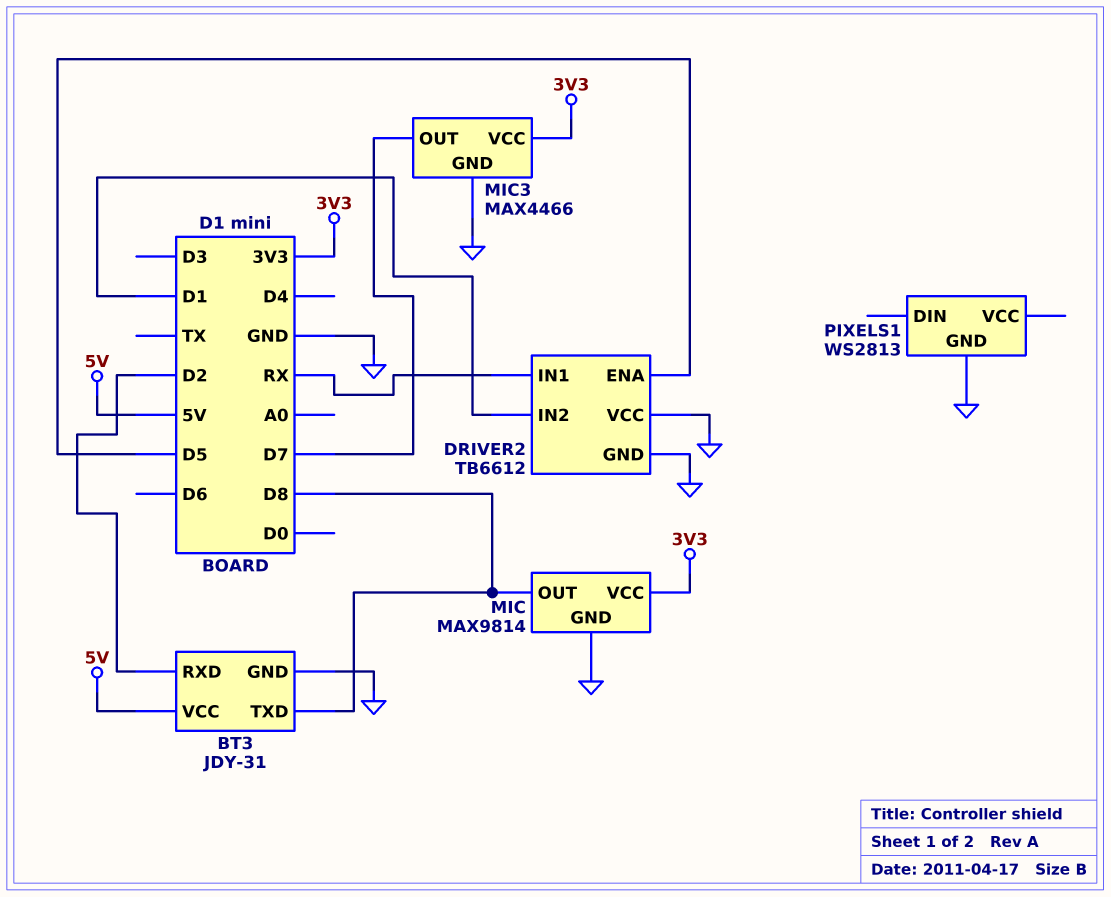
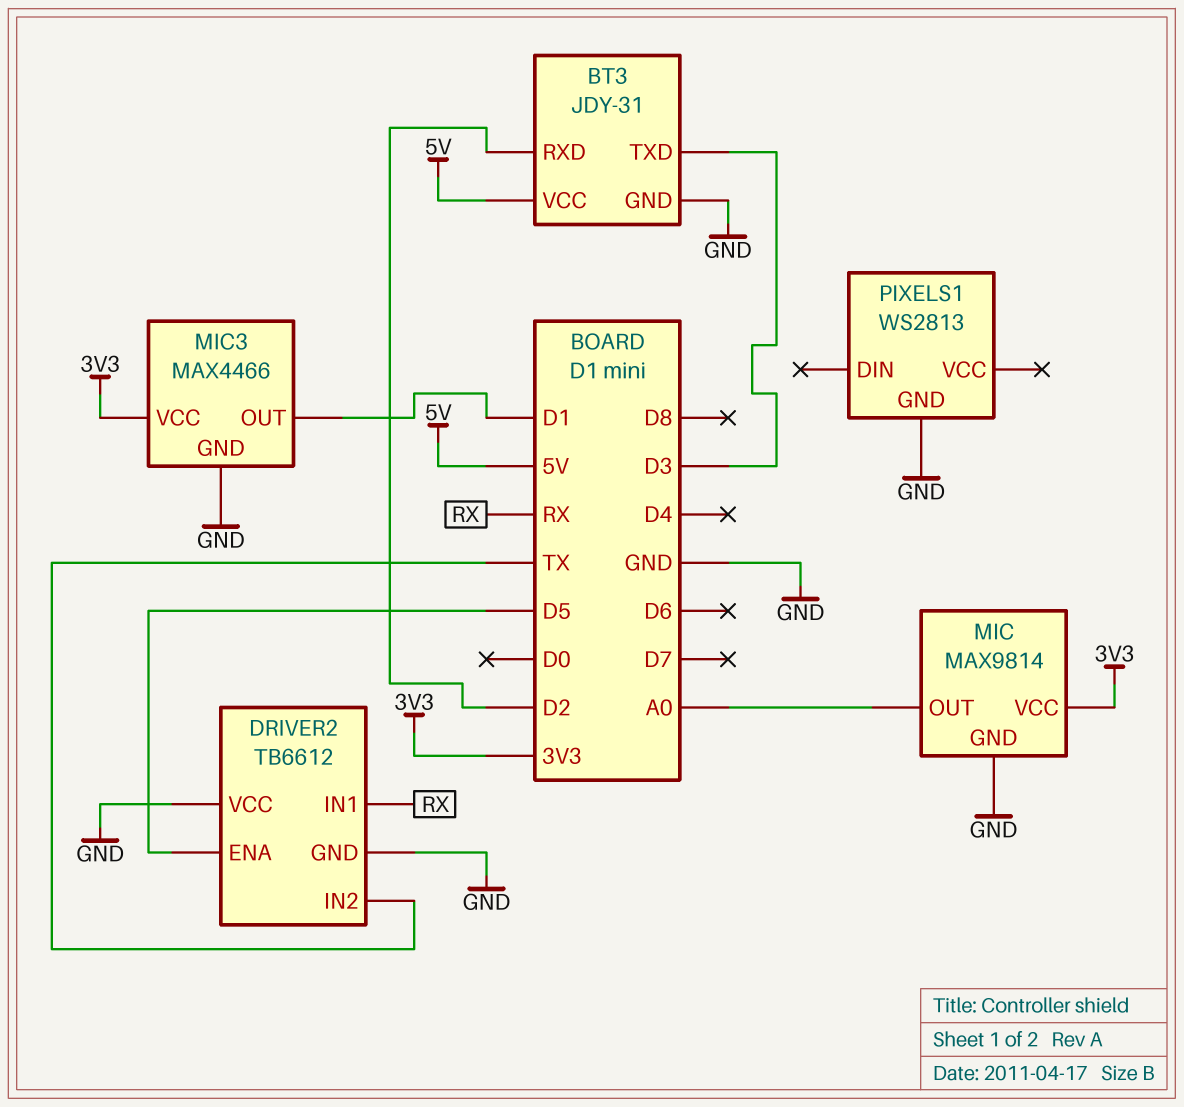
BT3 pin TXD: D8 -> D3
DRIVER2 pin IN2: D1 -> TX
MIC pin OUT: D8 -> A0
MIC3 pin OUT: D7 -> D1

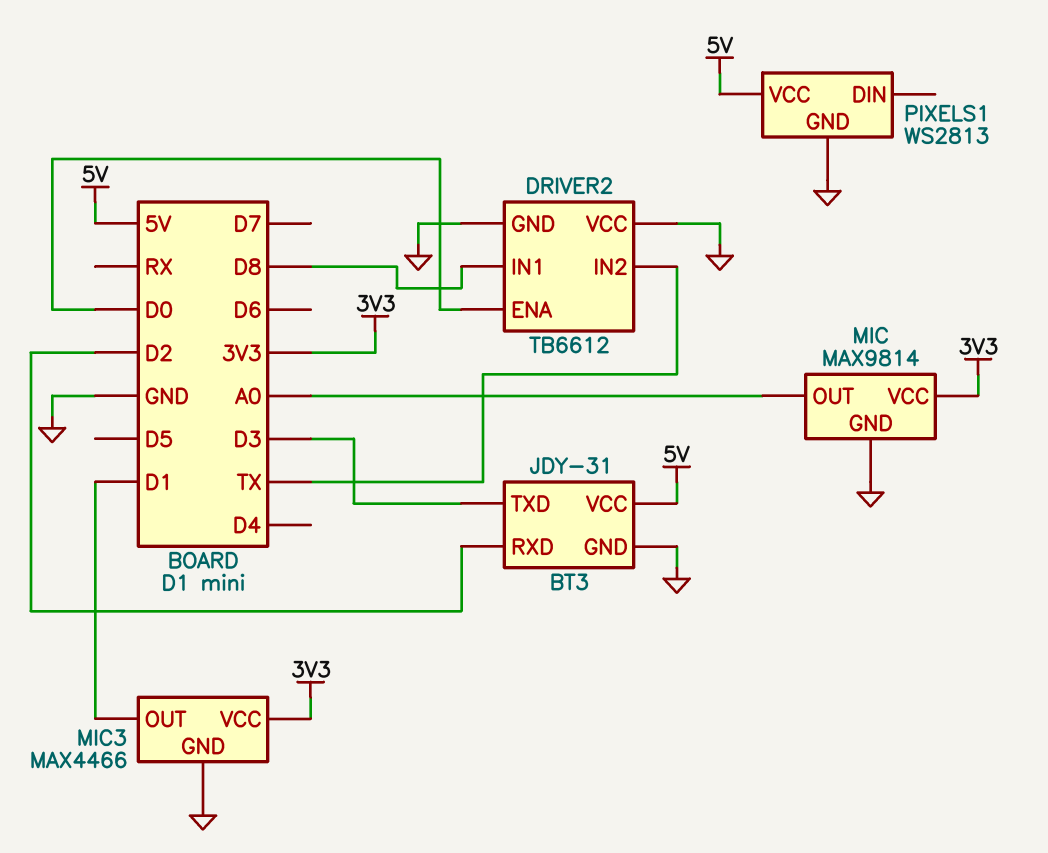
DRIVER2 pin ENA: D5 -> D0
DRIVER2 pin IN1: RX -> D8
PIXELS1 pin VCC: none -> 5V

